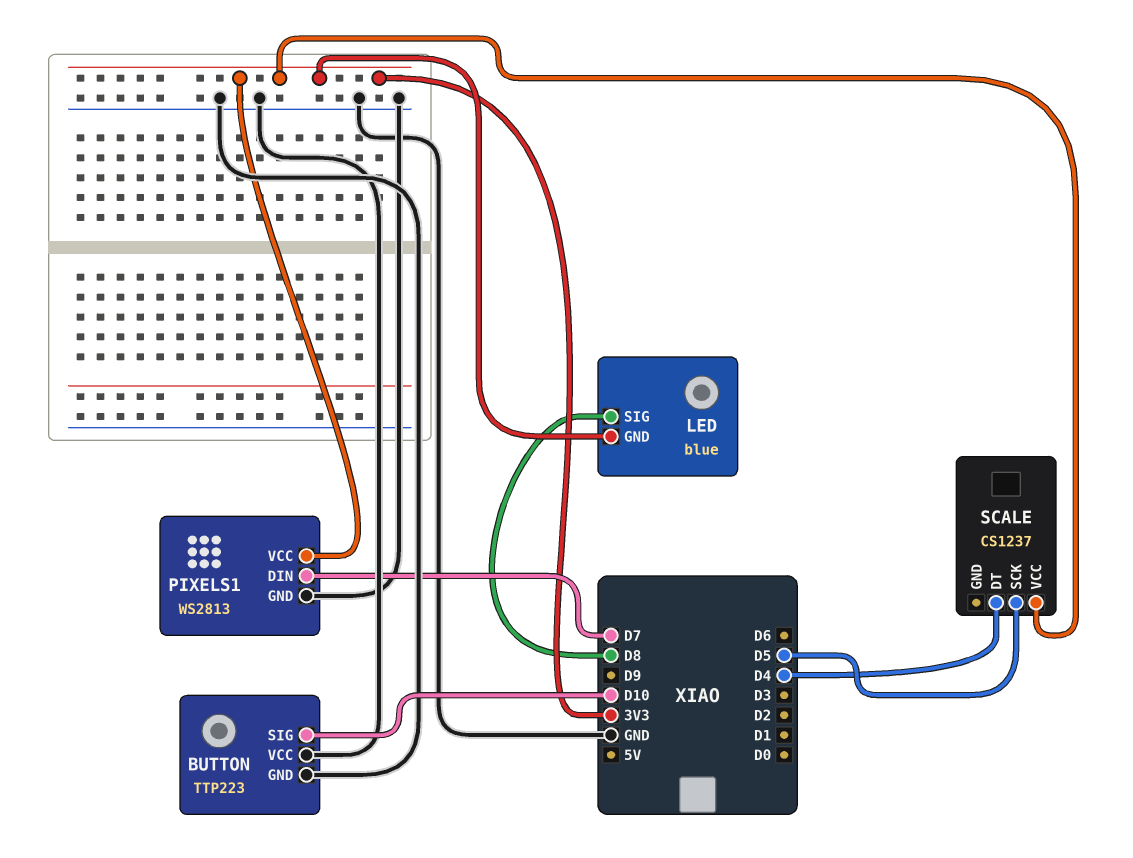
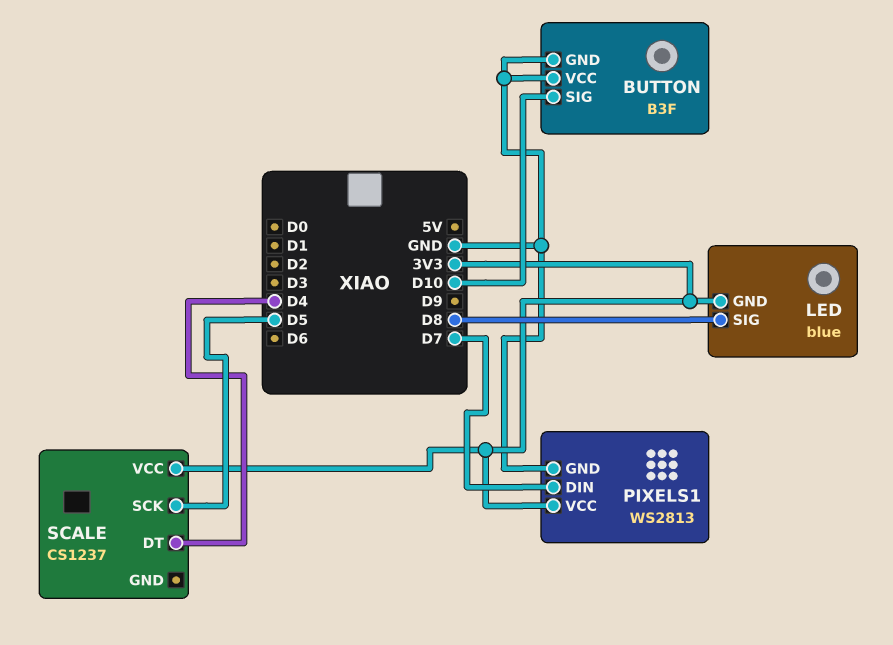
BUTTON: TTP223 -> B3F

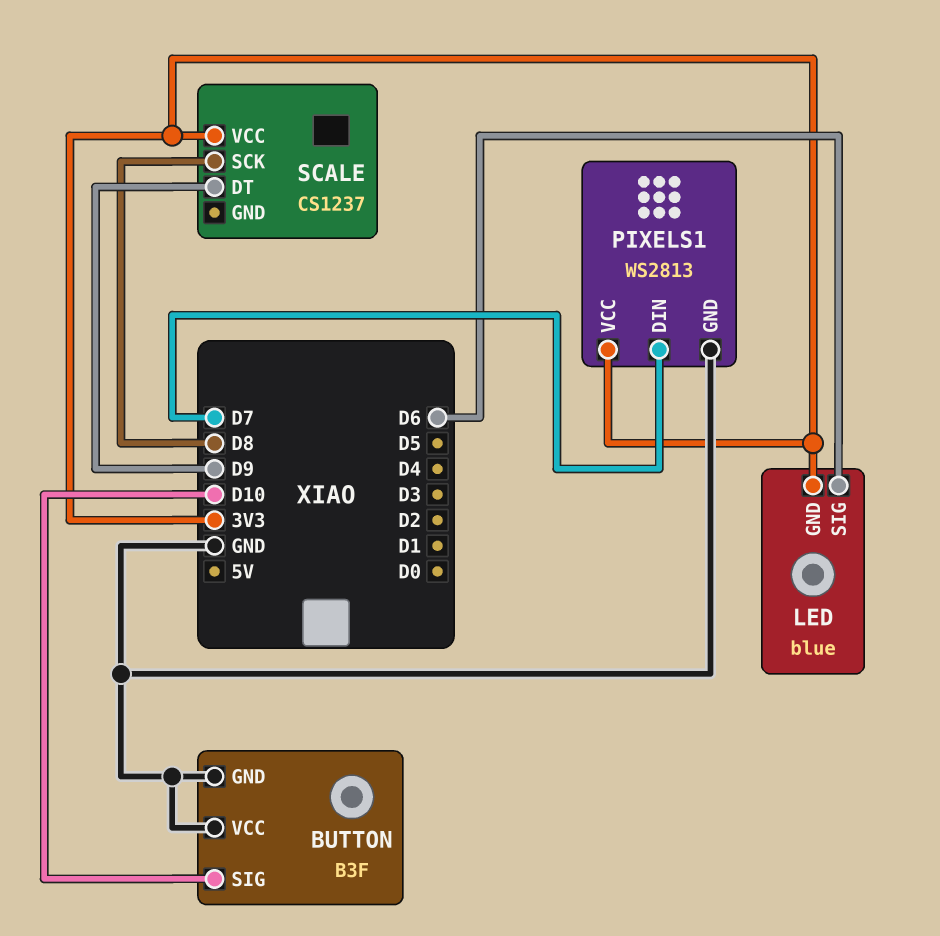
LED pin SIG: D8 -> D6
SCALE pin DT: D4 -> D9
SCALE pin SCK: D5 -> D8

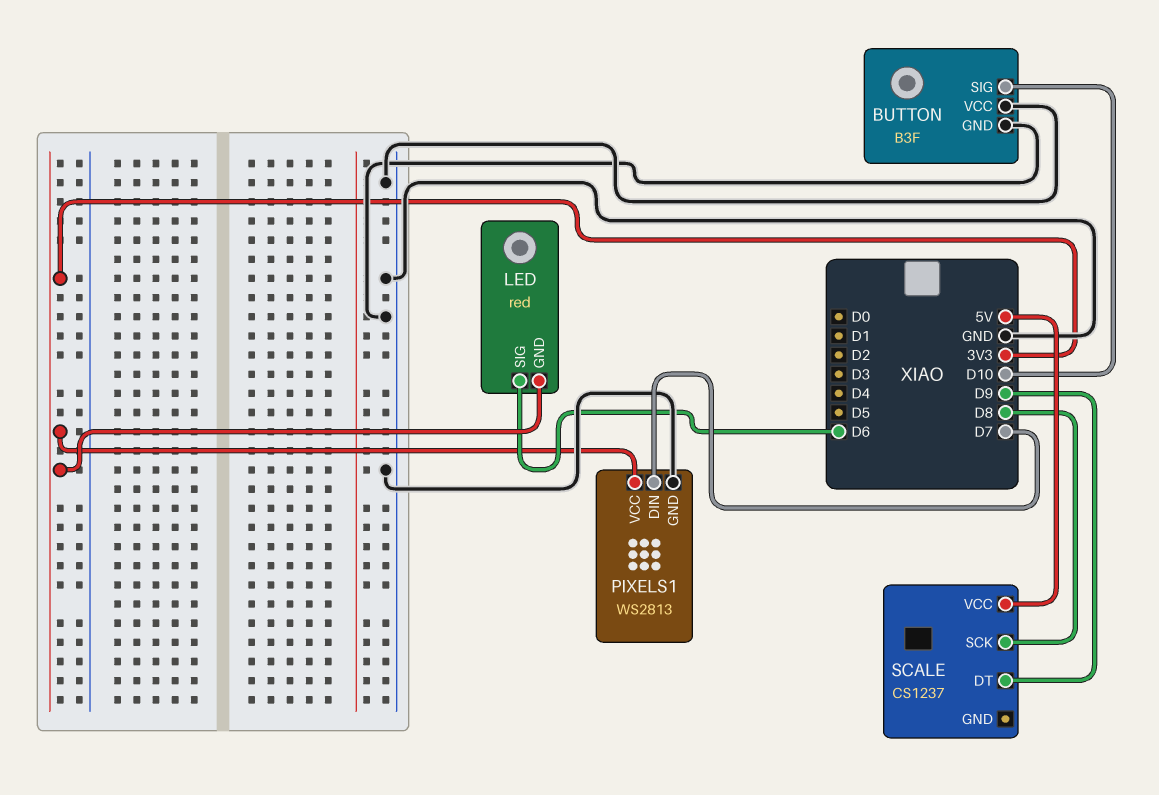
LED: blue -> red
SCALE pin VCC: 3V3 -> 5V

